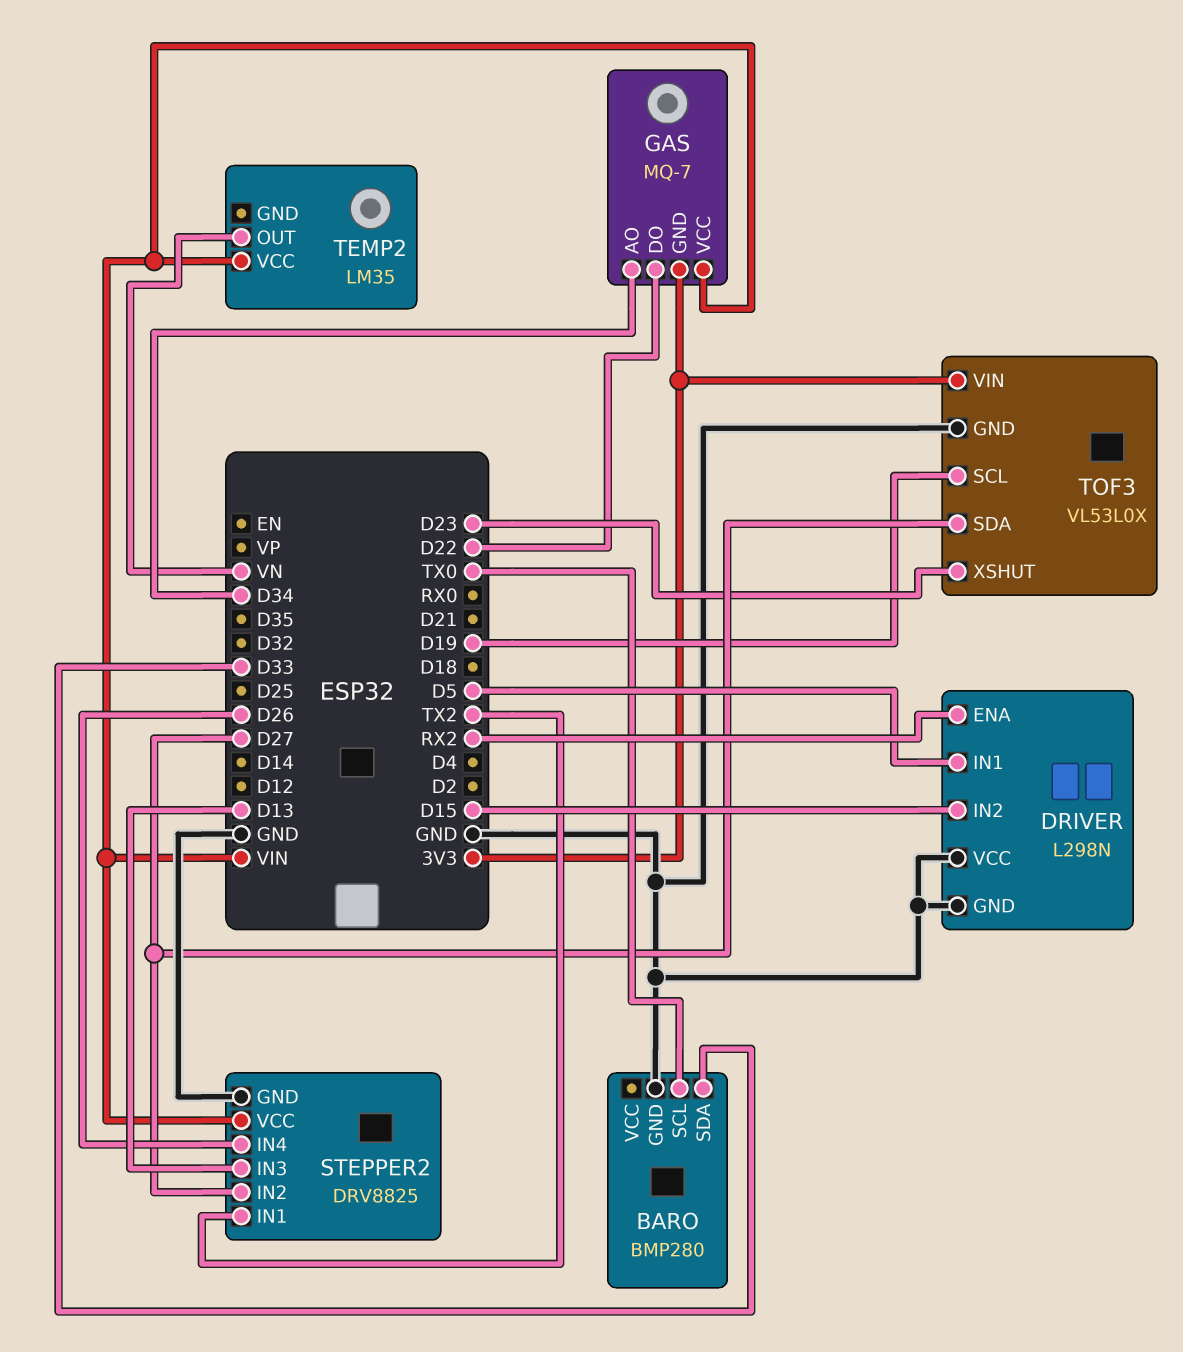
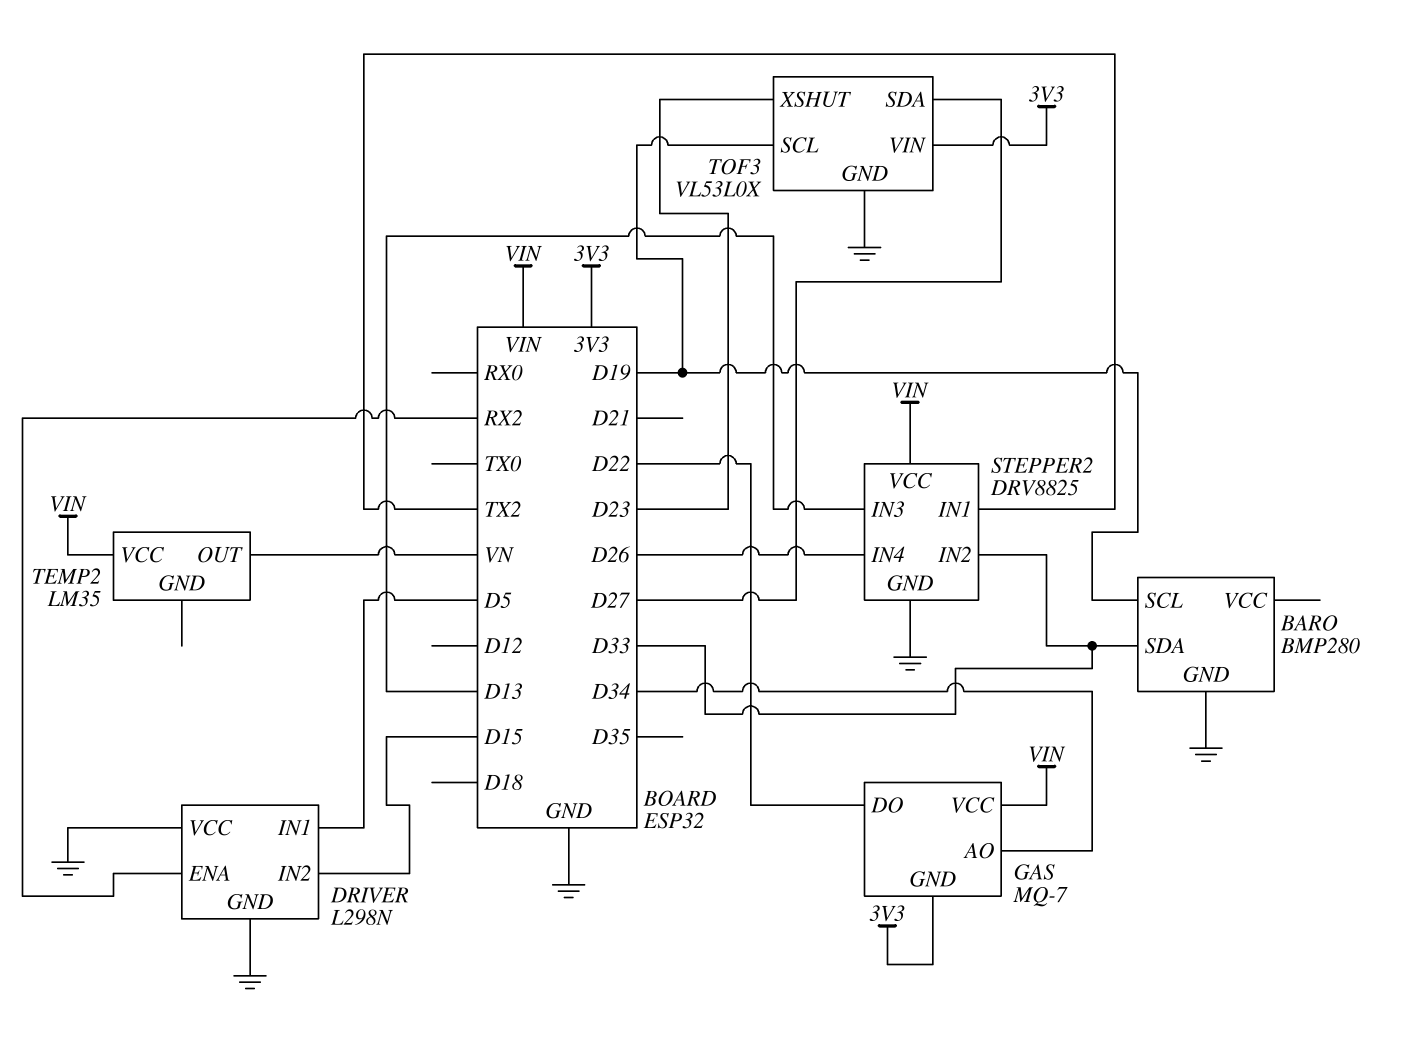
BARO pin SCL: TX0 -> D19
STEPPER2 pin IN2: D27 -> D33

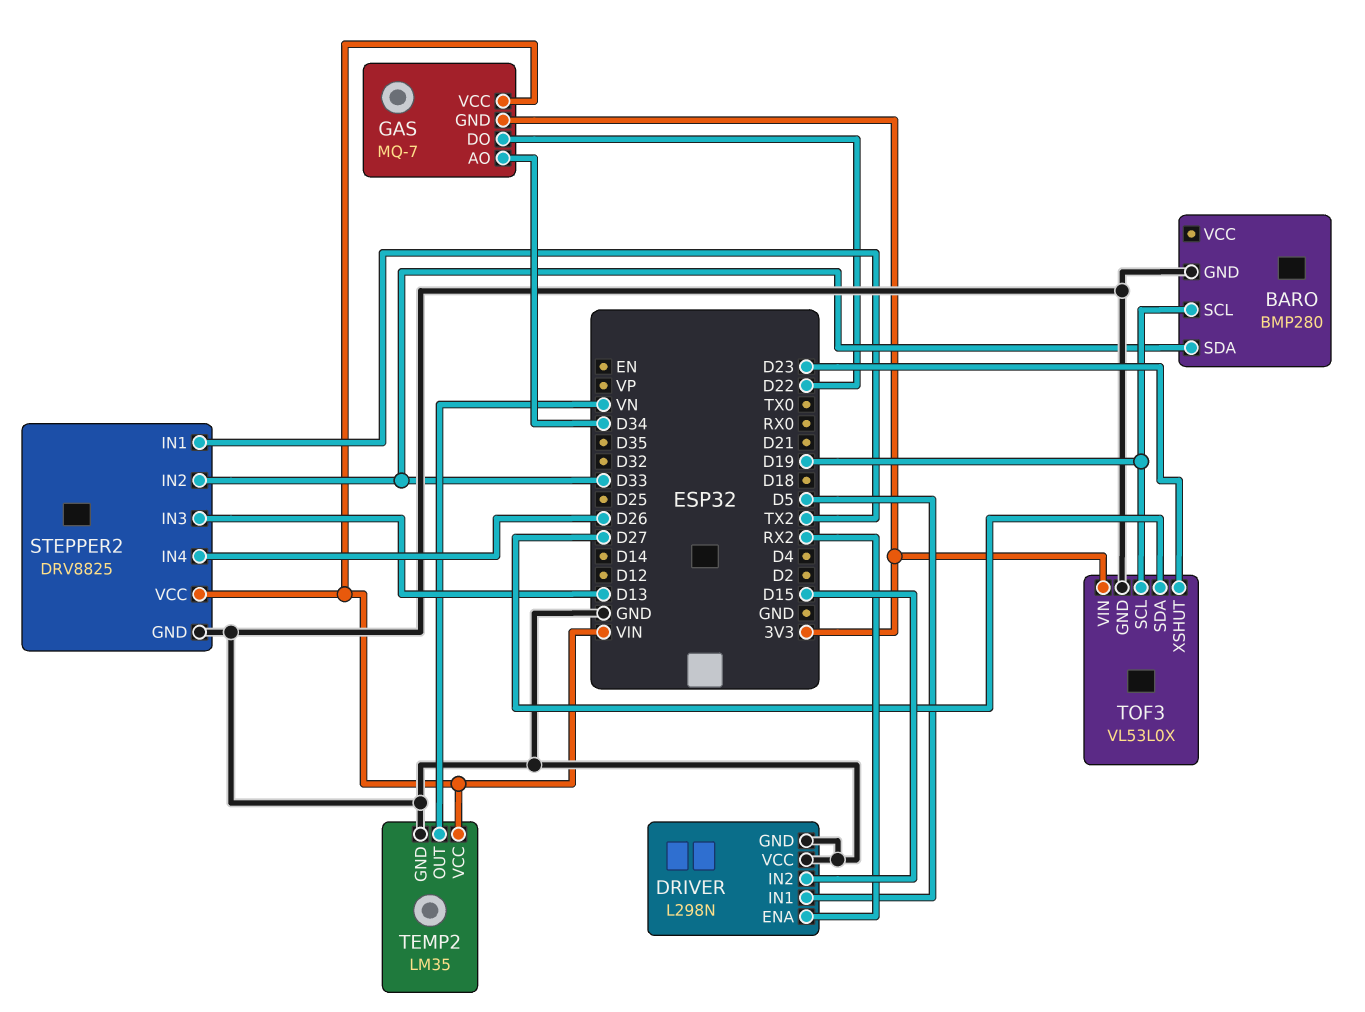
TEMP2 pin GND: none -> GND

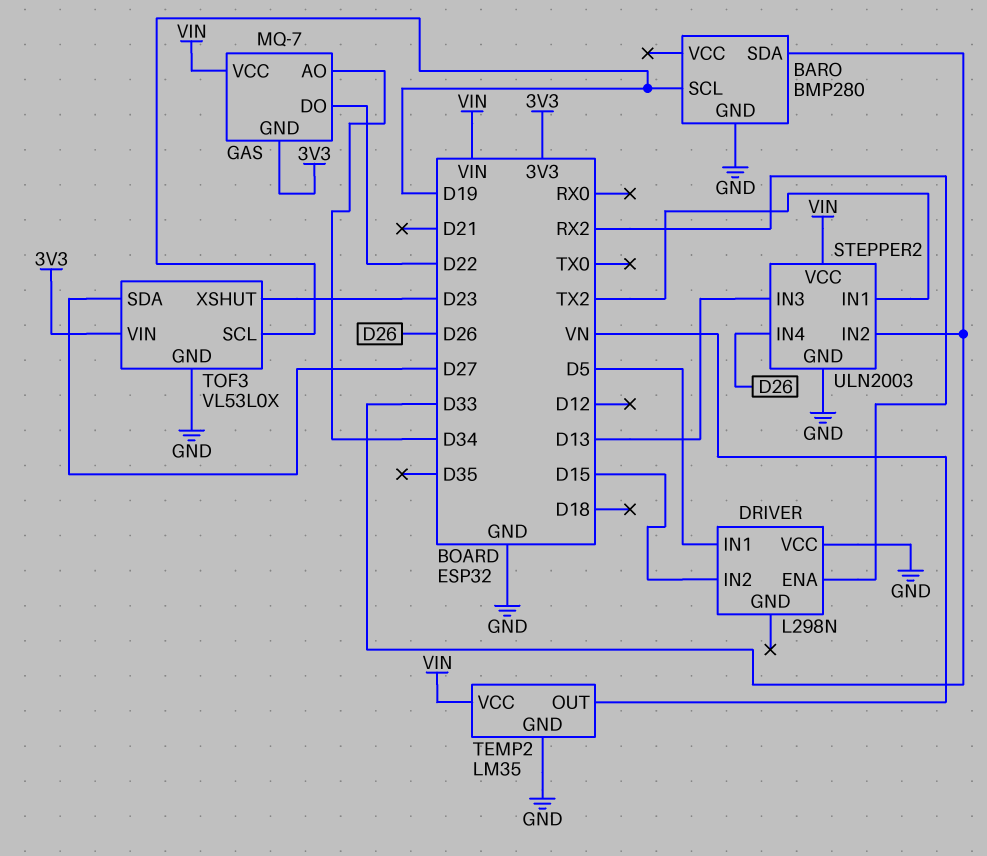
DRIVER pin GND: GND -> none
STEPPER2: DRV8825 -> ULN2003

